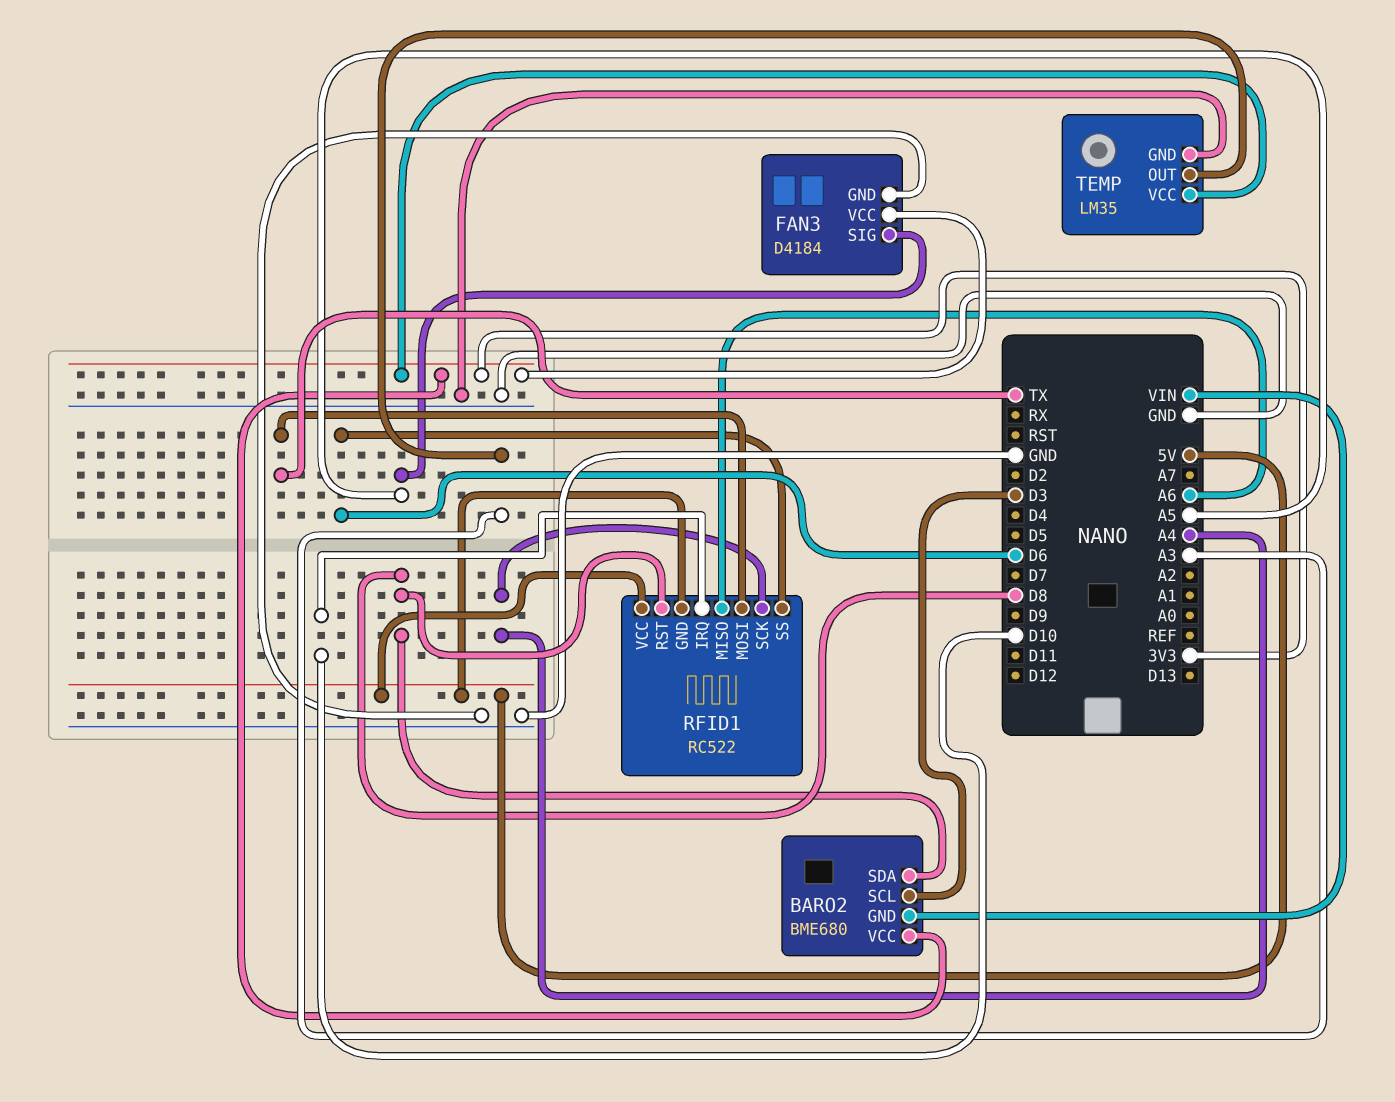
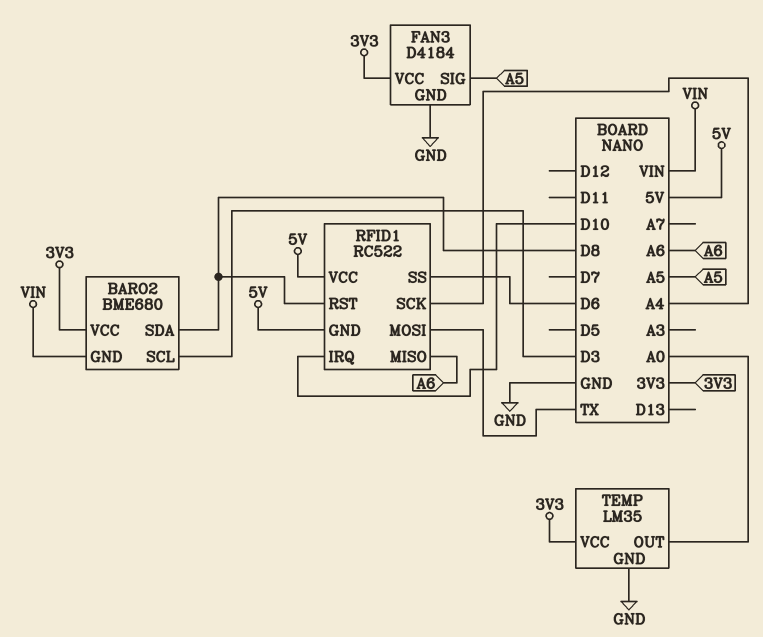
TEMP pin OUT: A3 -> A0

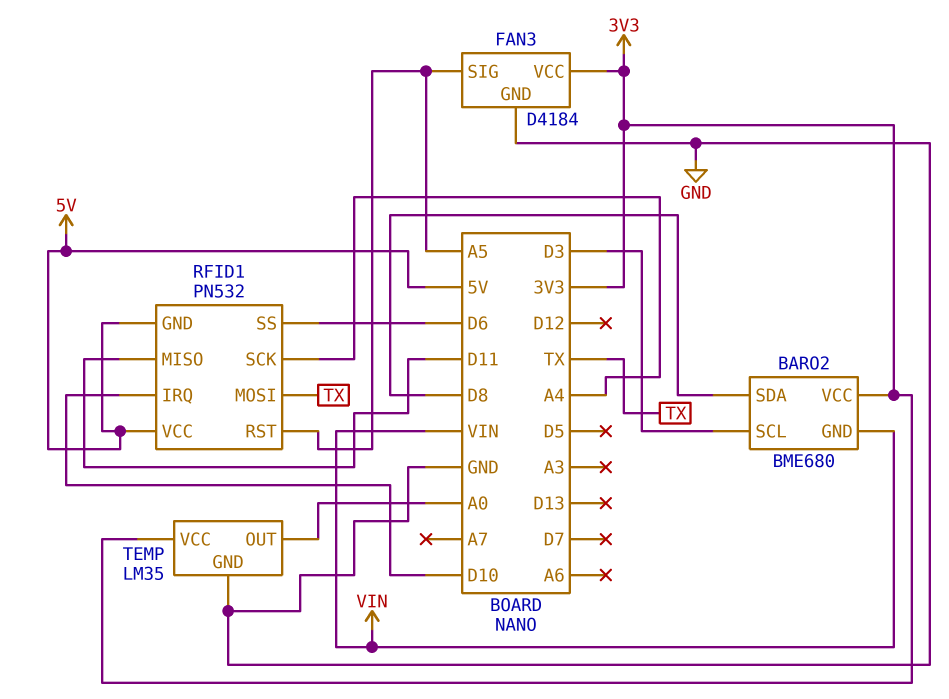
RFID1: RC522 -> PN532
RFID1 pin MISO: A6 -> D11
RFID1 pin RST: D8 -> A5

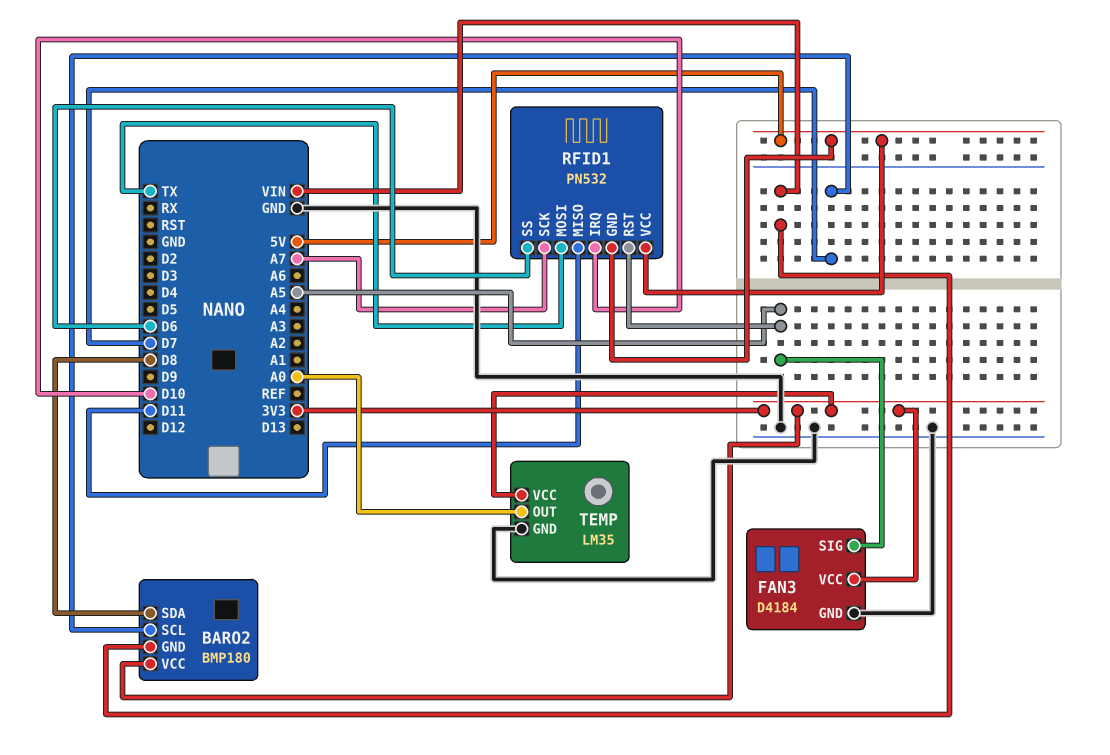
BARO2: BME680 -> BMP180
BARO2 pin SCL: D3 -> D7
RFID1 pin SCK: A4 -> A7

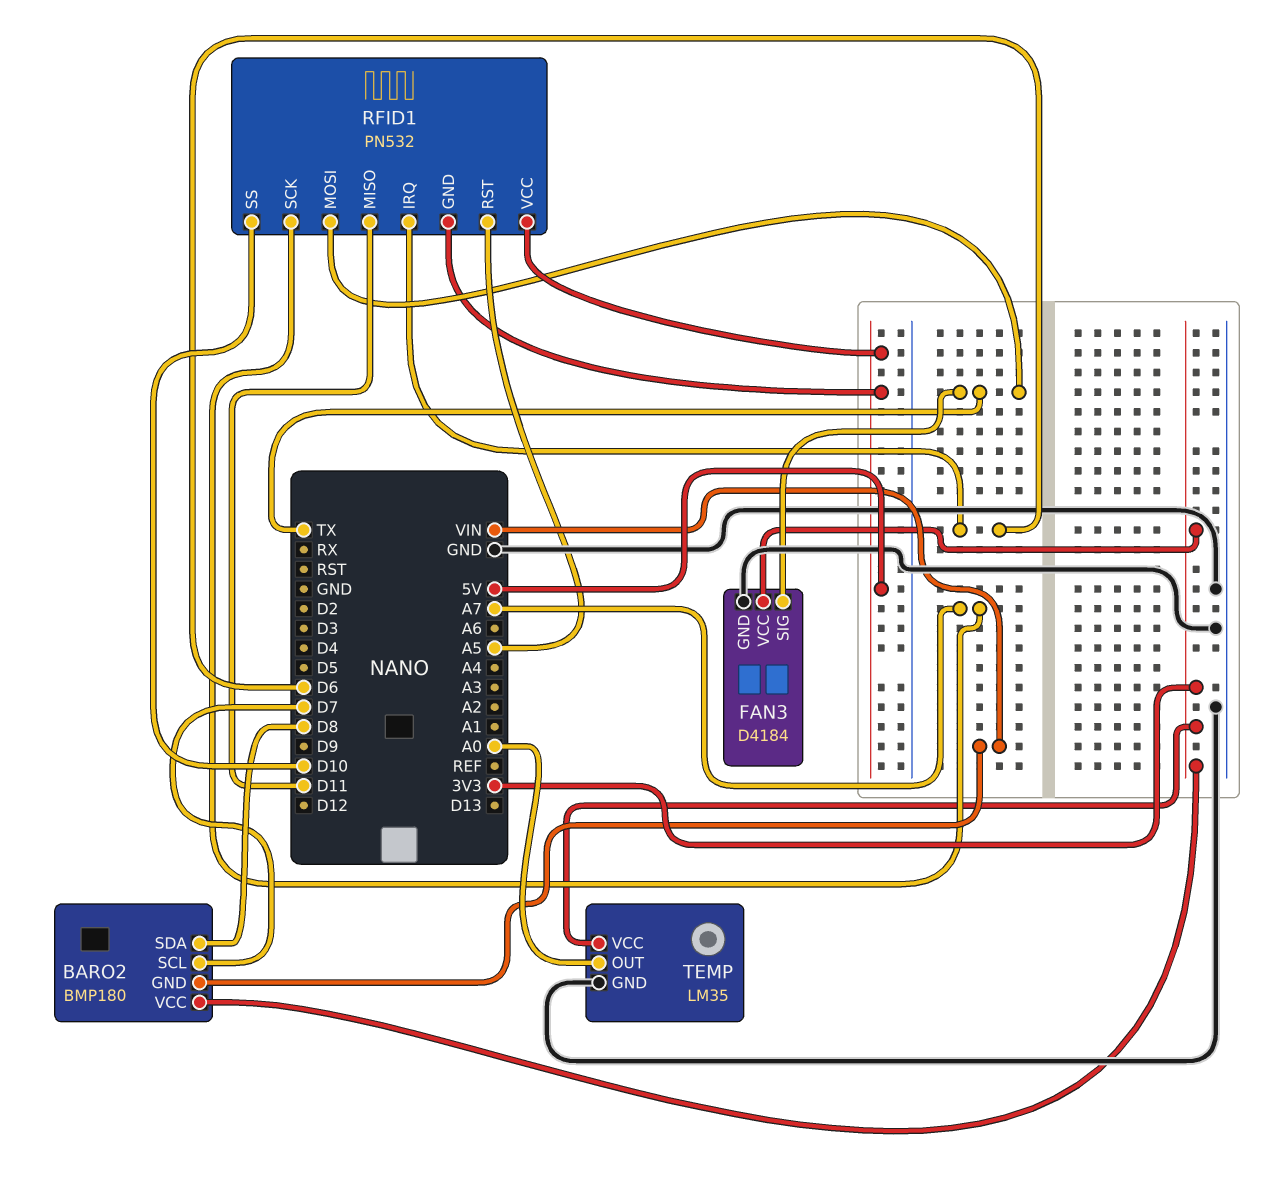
FAN3 pin SIG: A5 -> TX
RFID1 pin IRQ: D10 -> D6
RFID1 pin SS: D6 -> D10

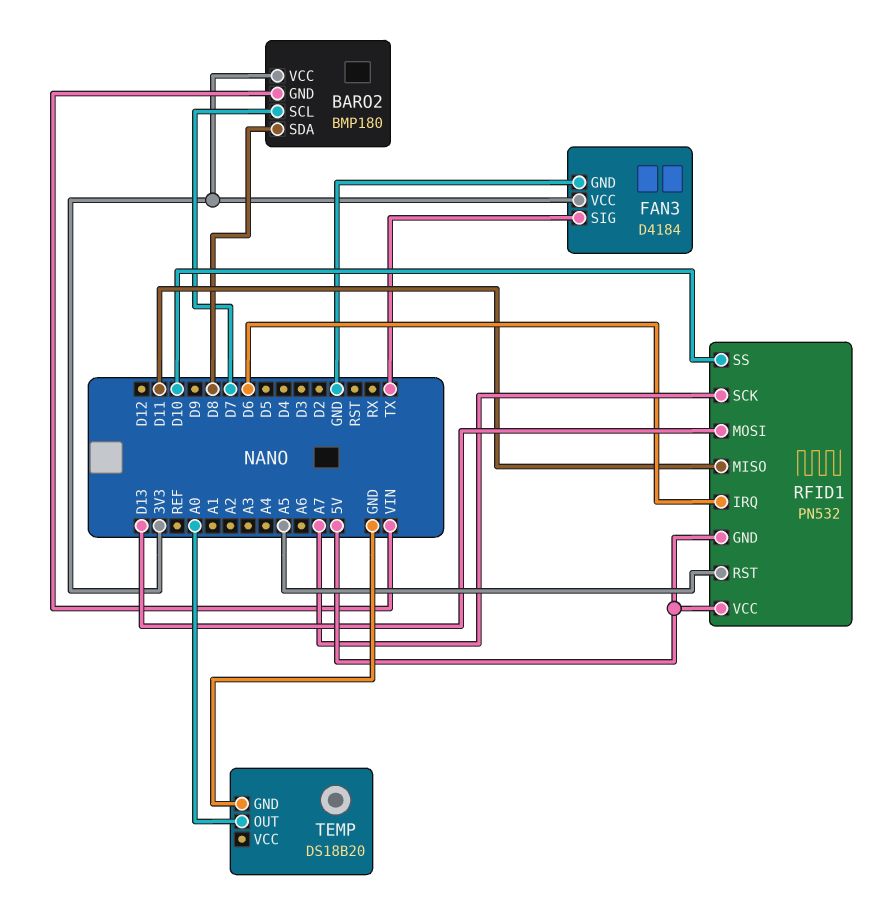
RFID1 pin MOSI: TX -> D13
TEMP: LM35 -> DS18B20
TEMP pin VCC: 3V3 -> none

